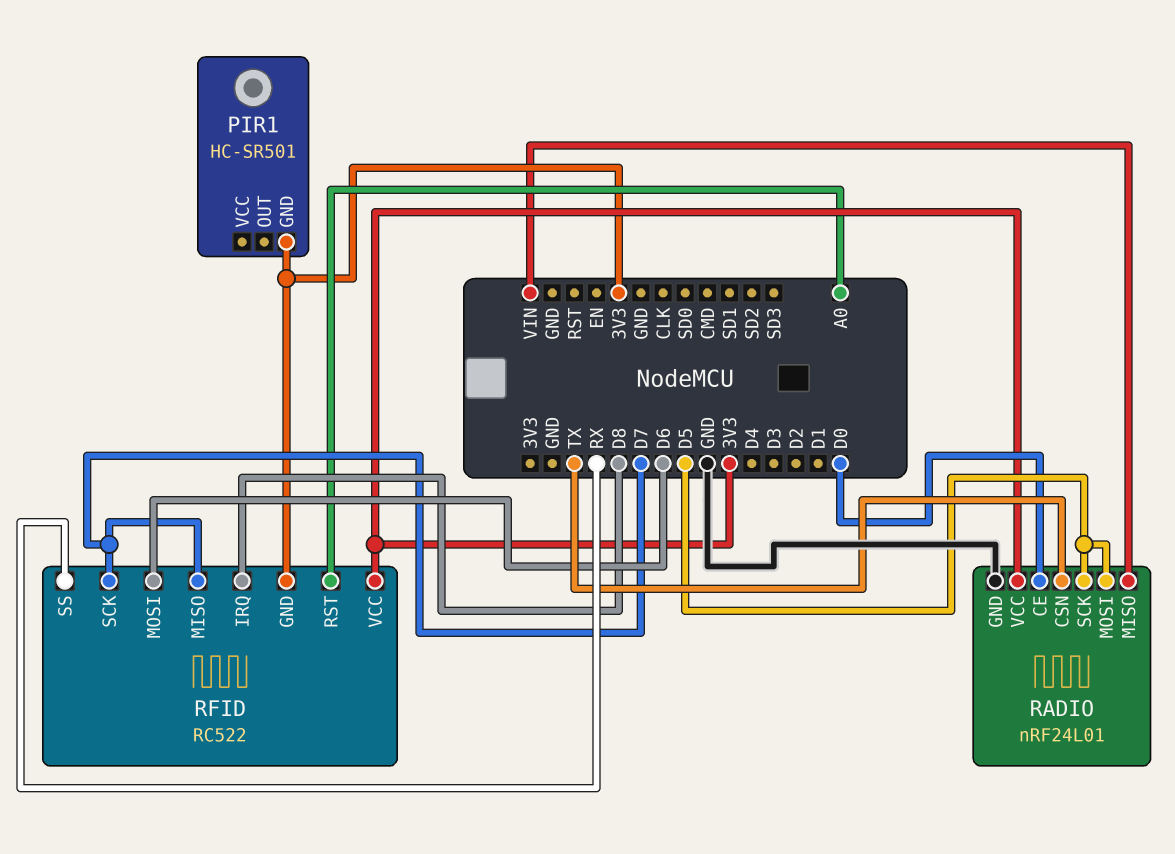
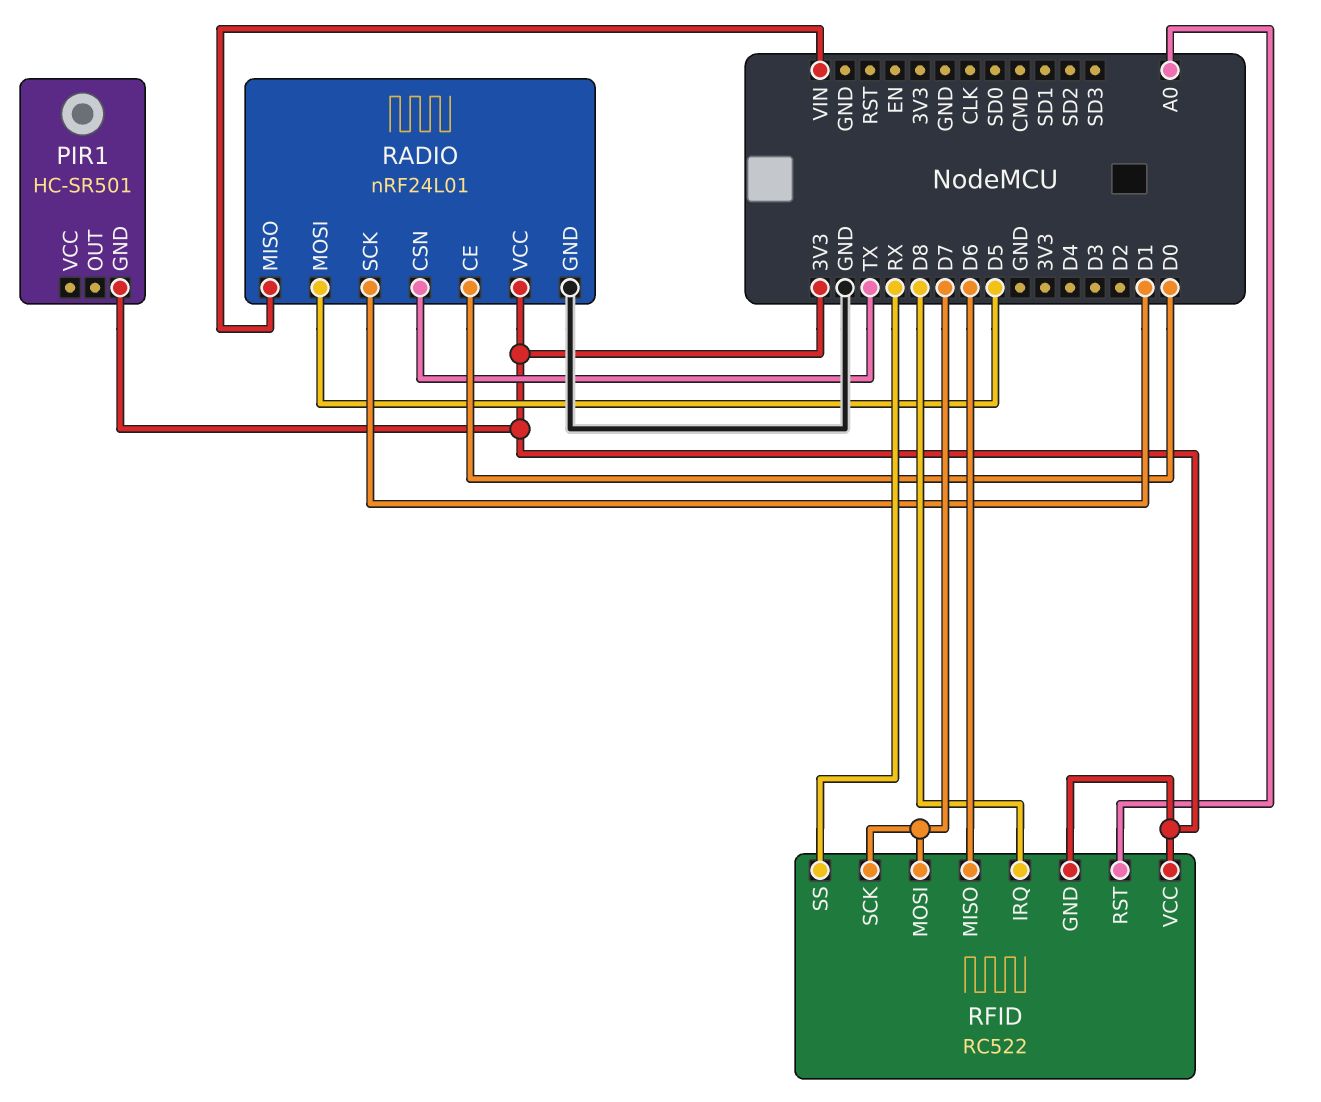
RADIO pin SCK: D5 -> D1
RFID pin MISO: D7 -> D6
RFID pin MOSI: D6 -> D7

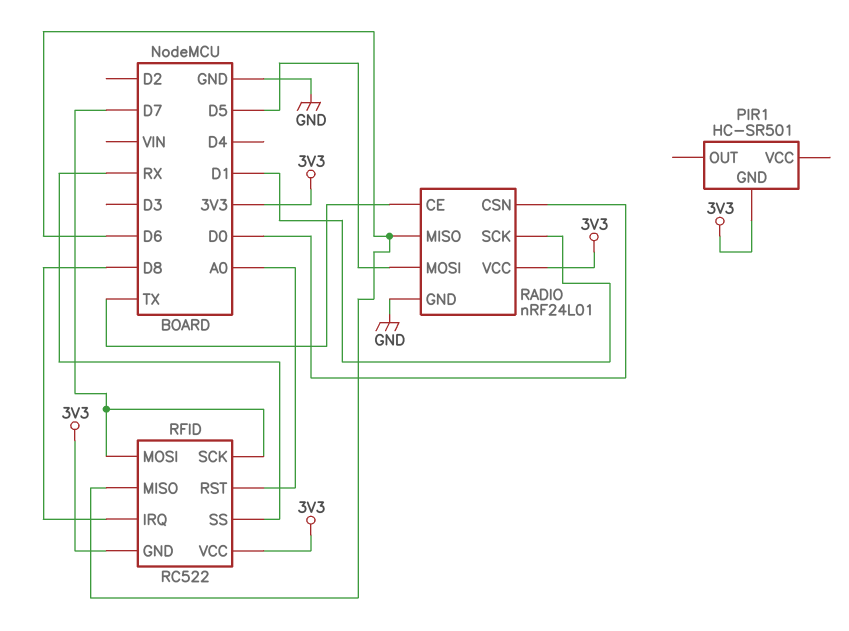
RADIO pin CE: D0 -> TX
RADIO pin CSN: TX -> D0
RADIO pin MISO: VIN -> D6

